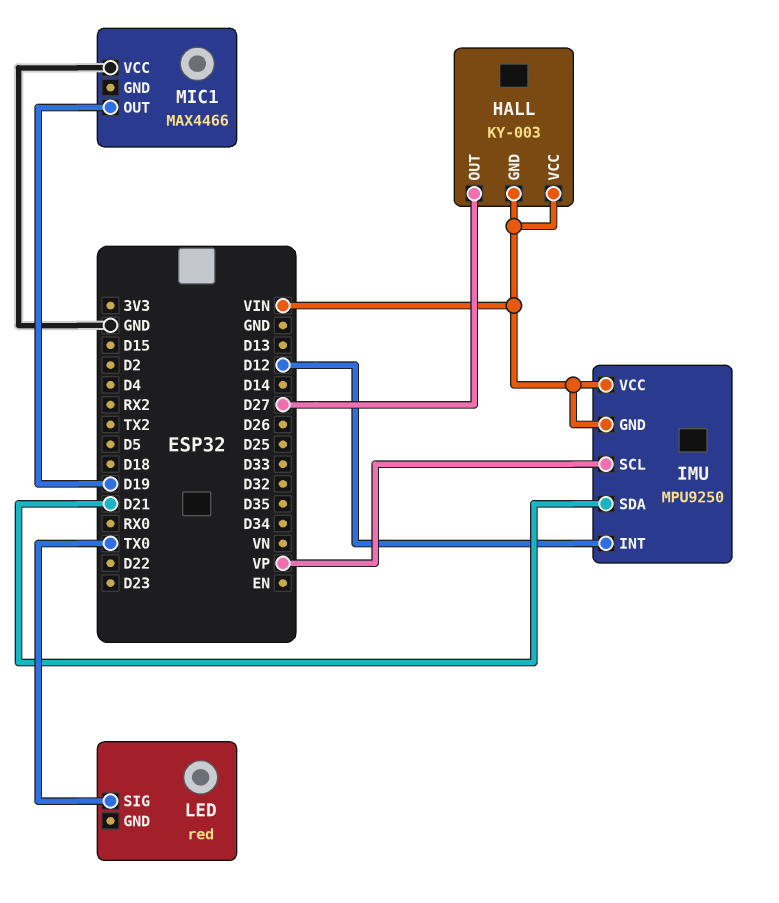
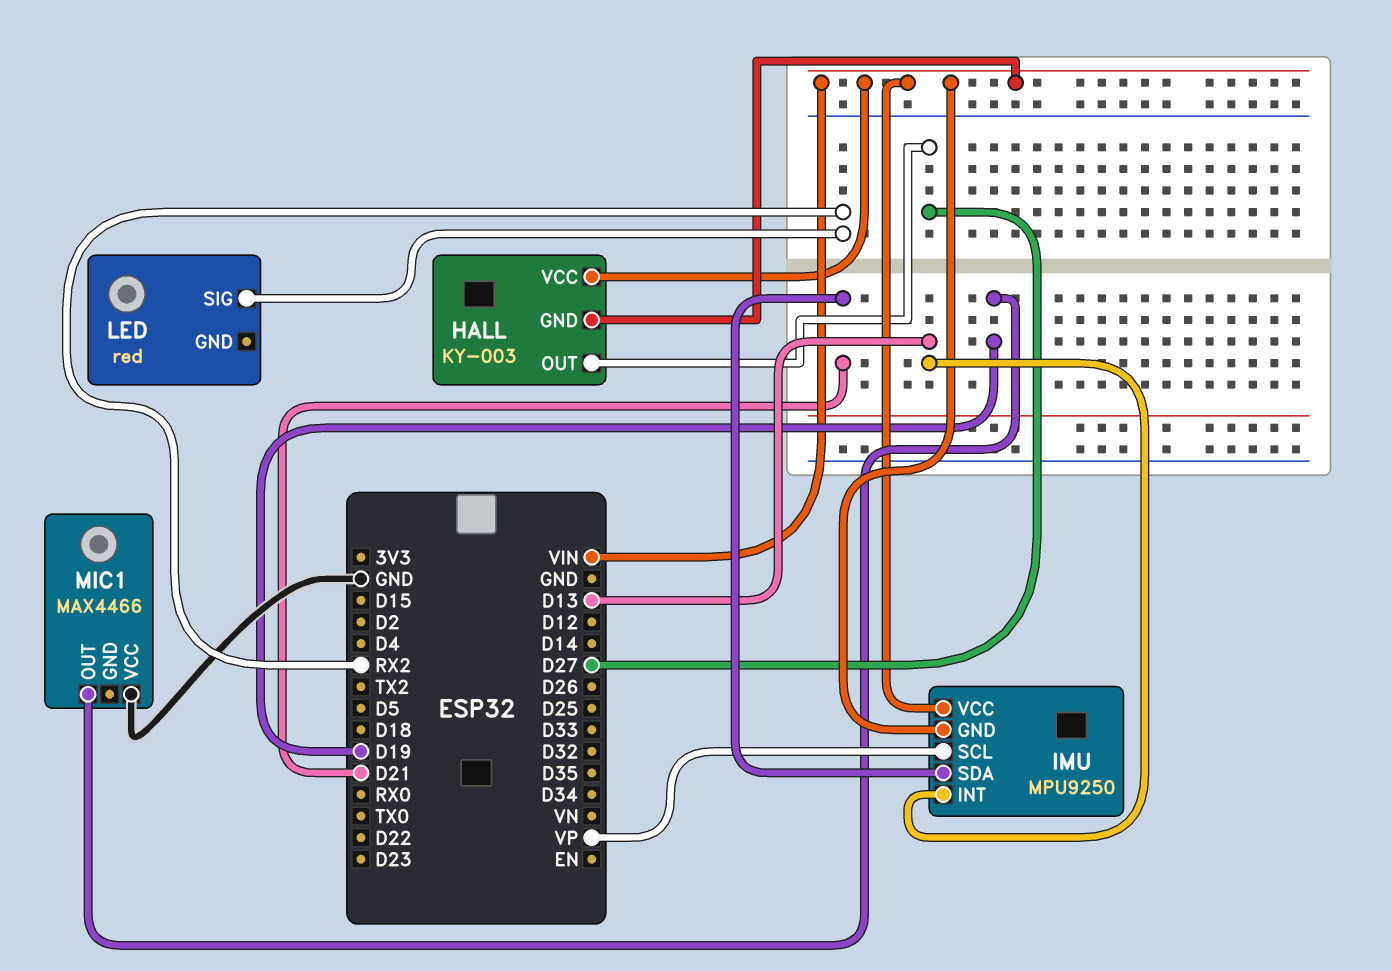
IMU pin INT: D12 -> D13
LED pin SIG: TX0 -> RX2

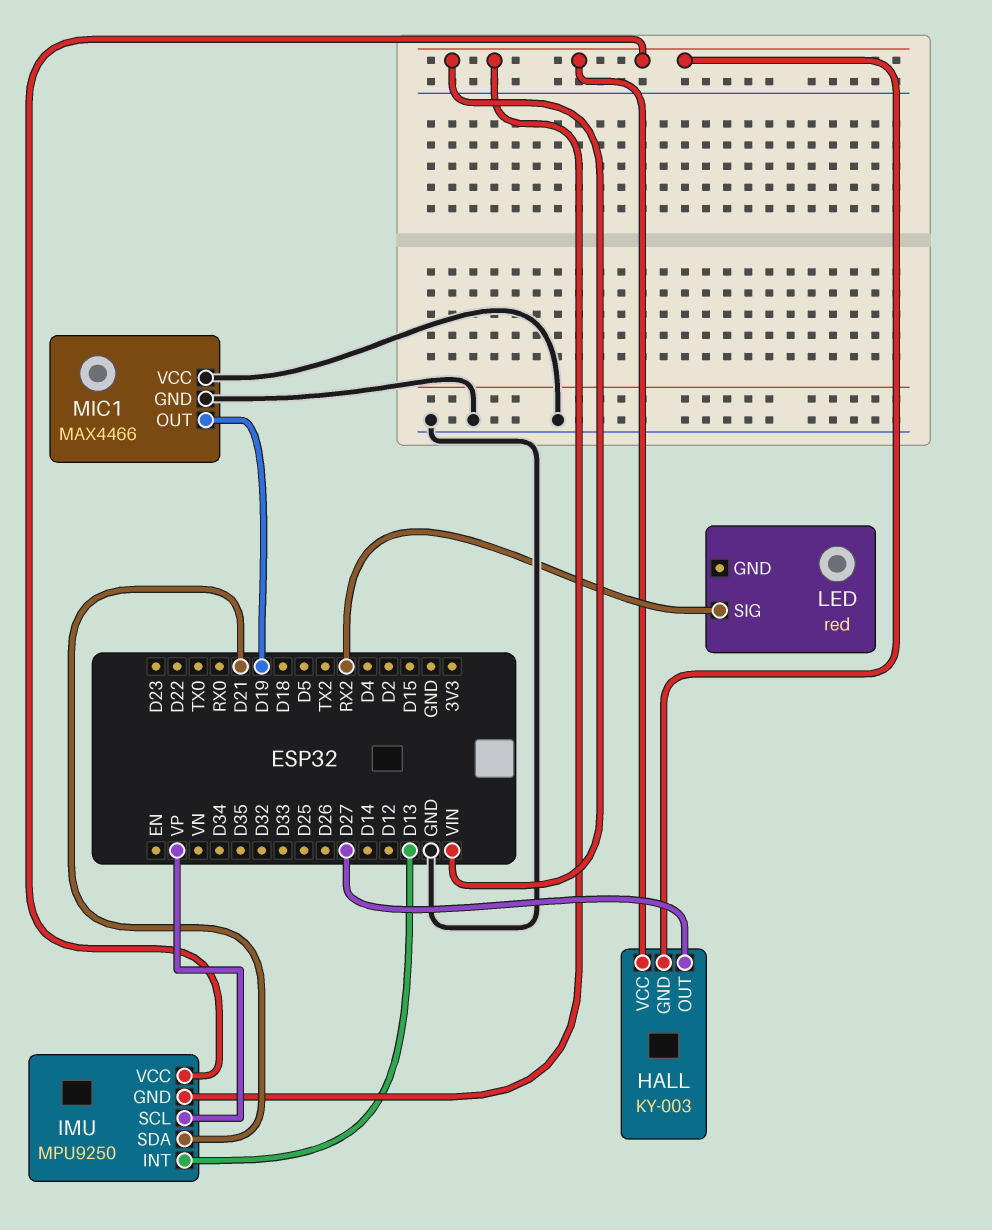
MIC1 pin GND: none -> GND

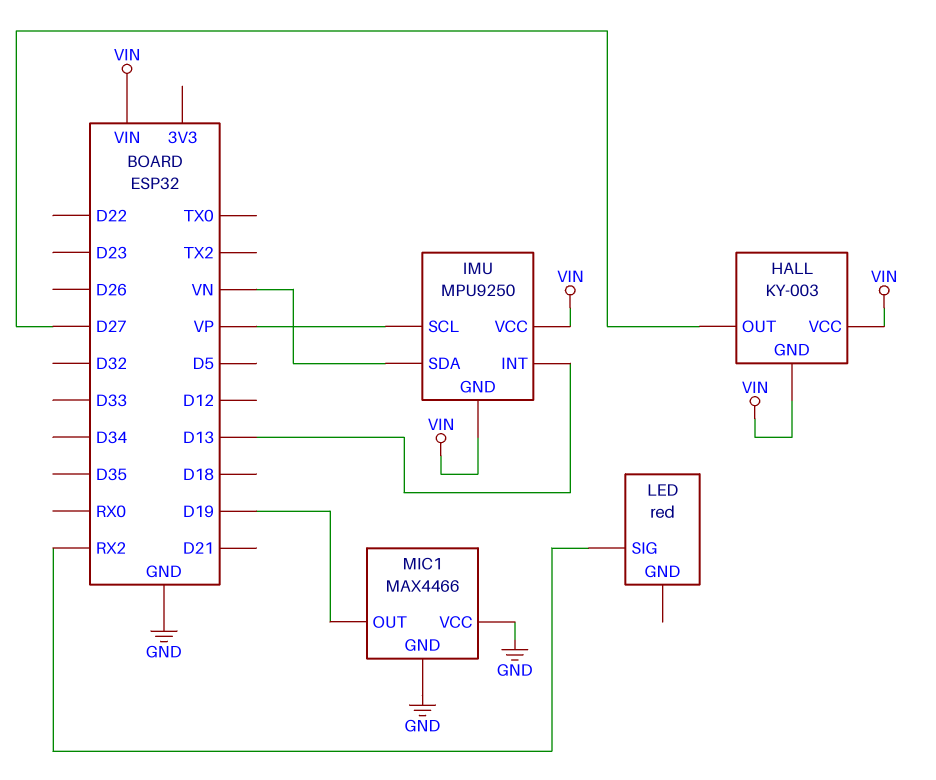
IMU pin SDA: D21 -> VN

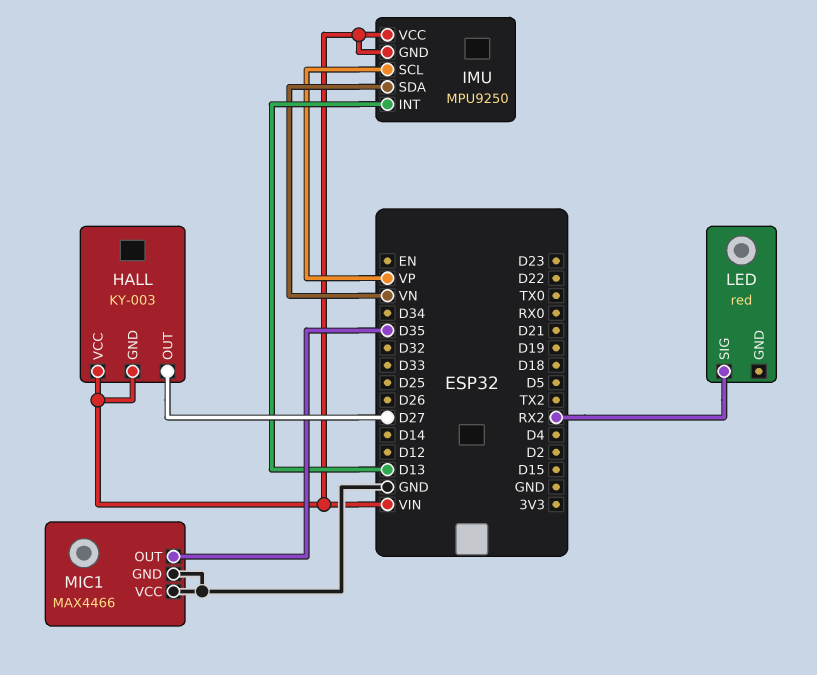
MIC1 pin OUT: D19 -> D35

